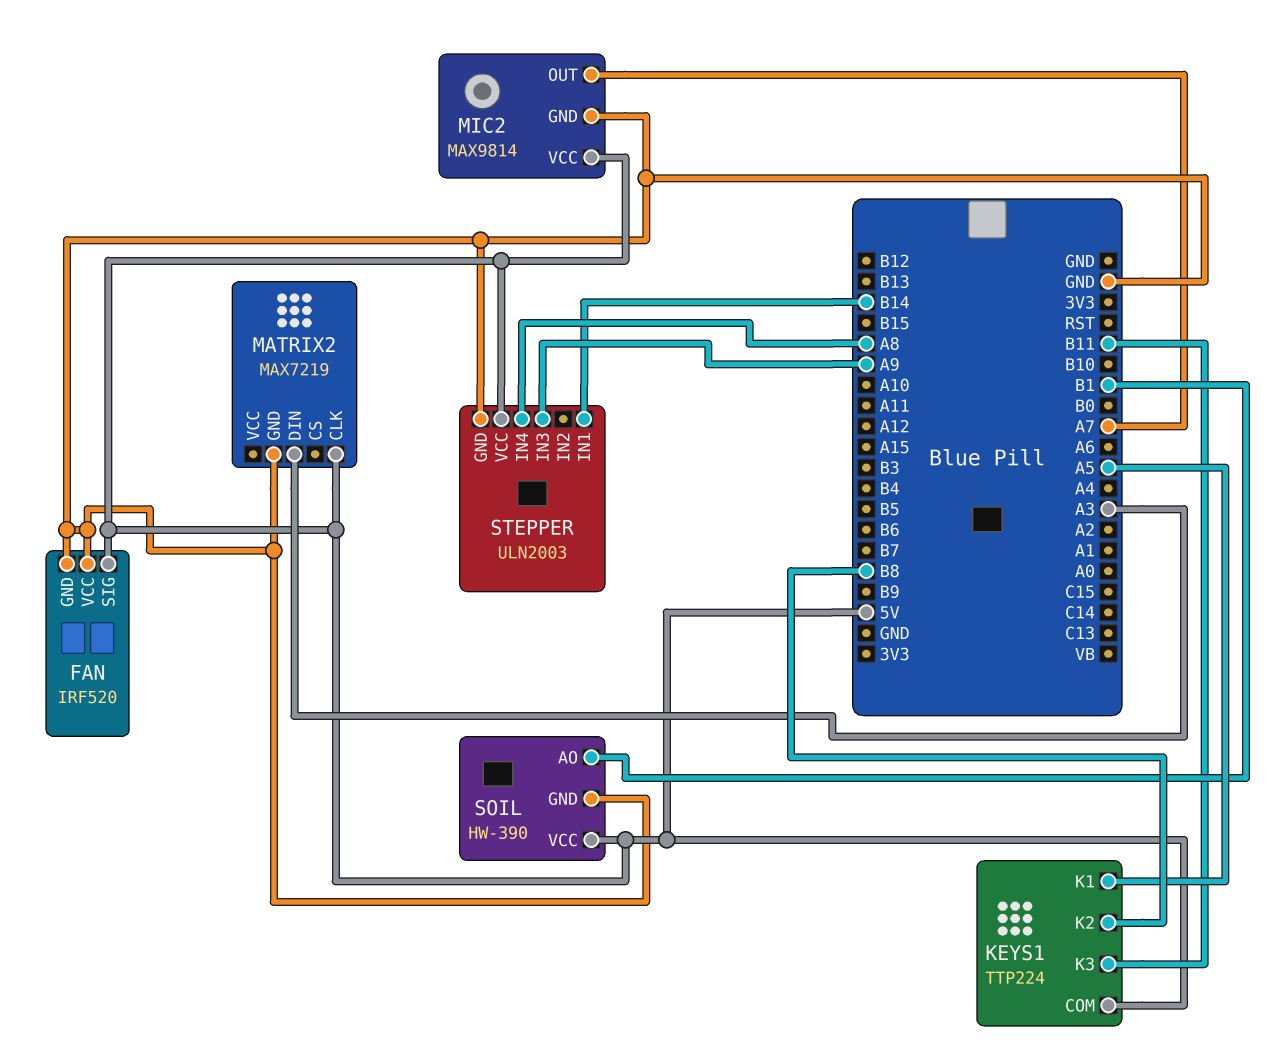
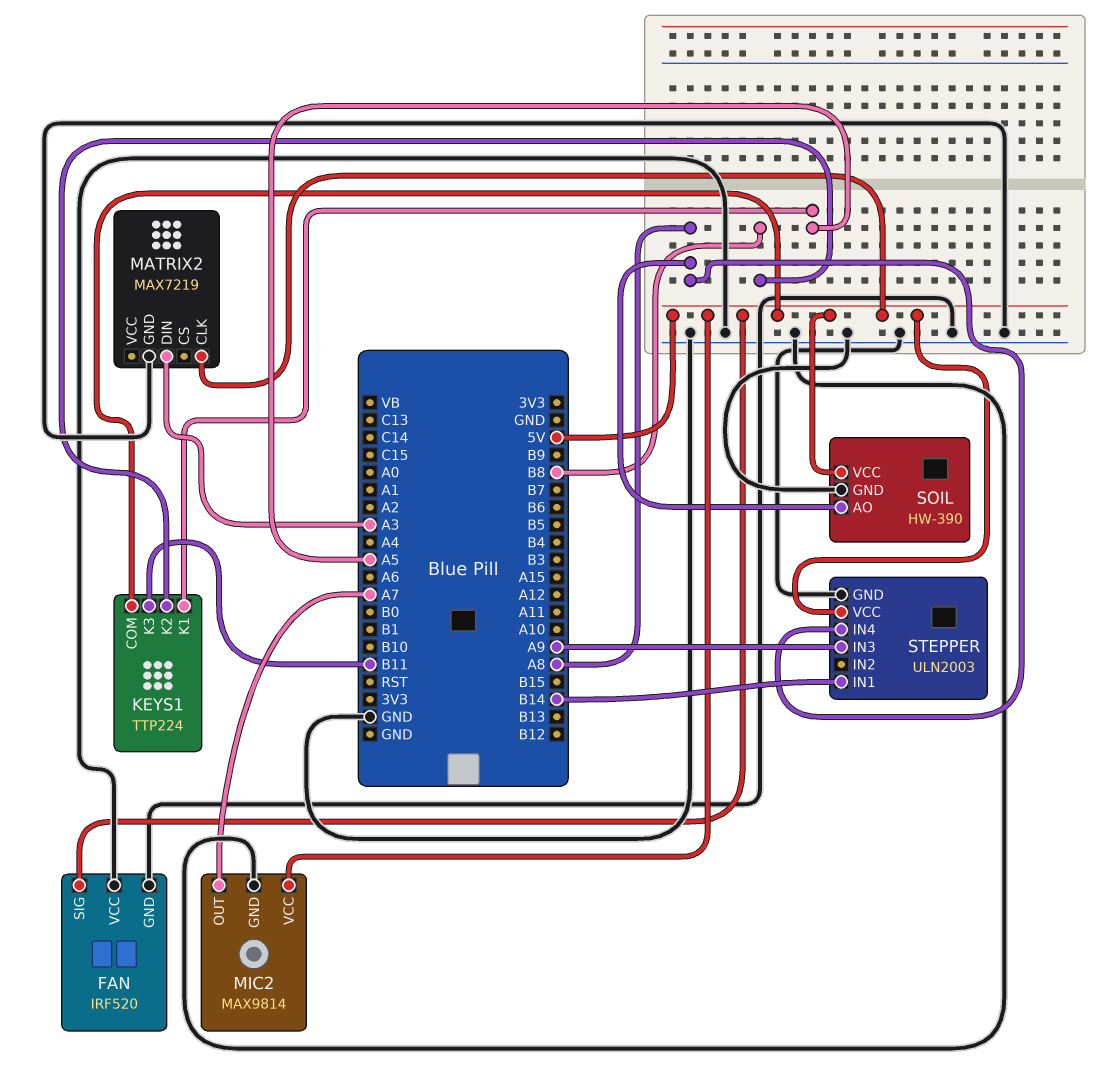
SOIL pin AO: B1 -> A8

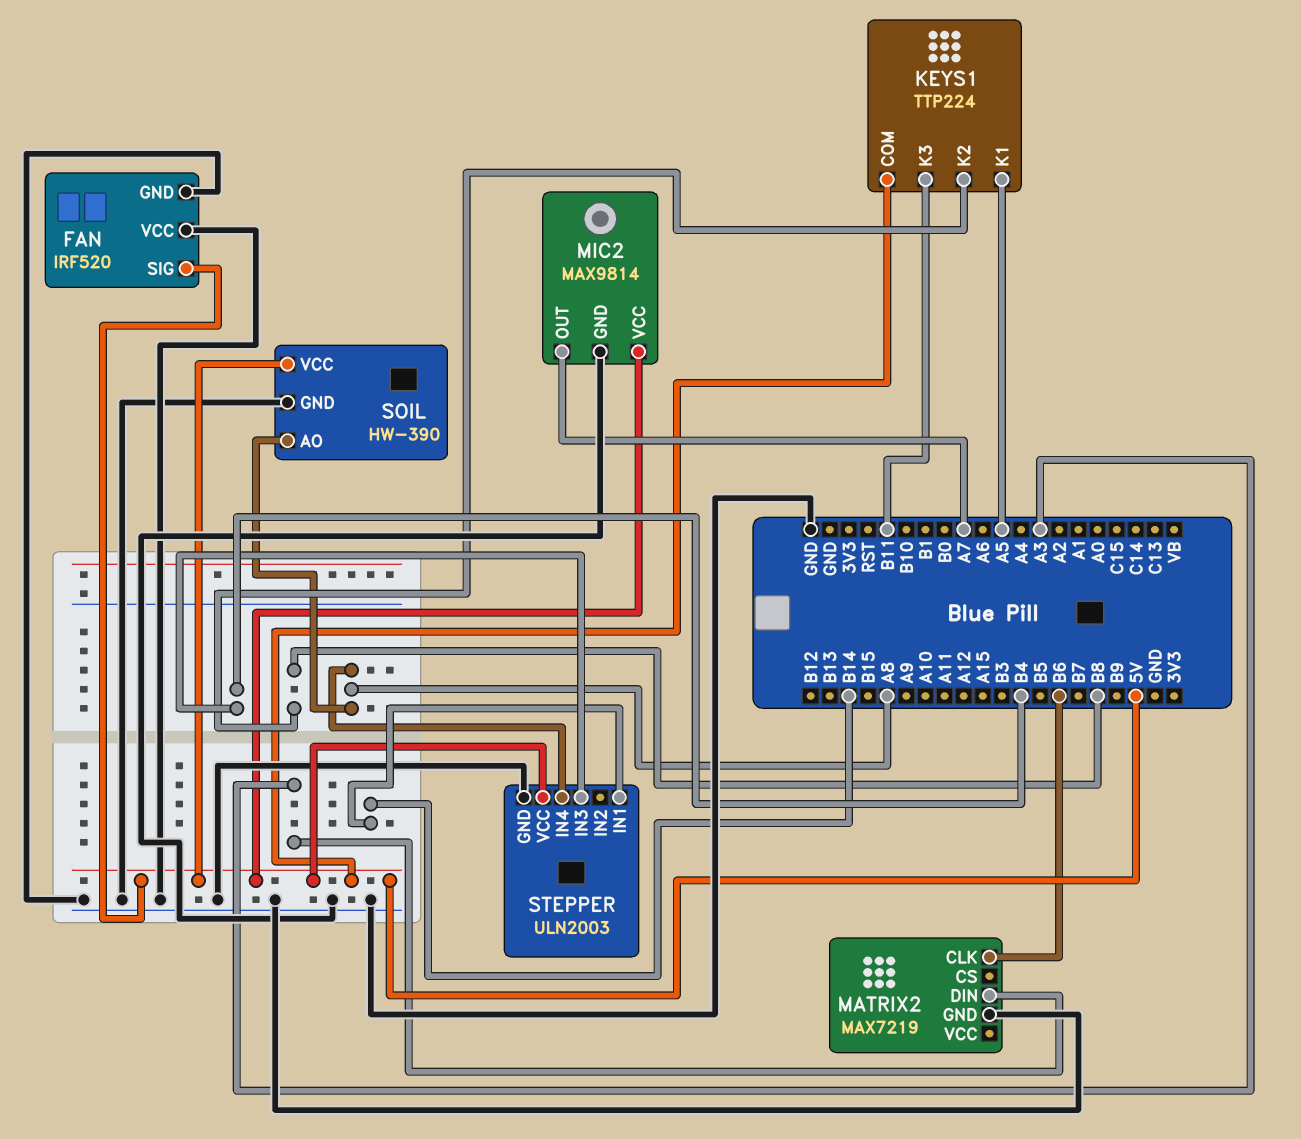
MATRIX2 pin CLK: 5V -> B6
STEPPER pin IN3: A9 -> B4

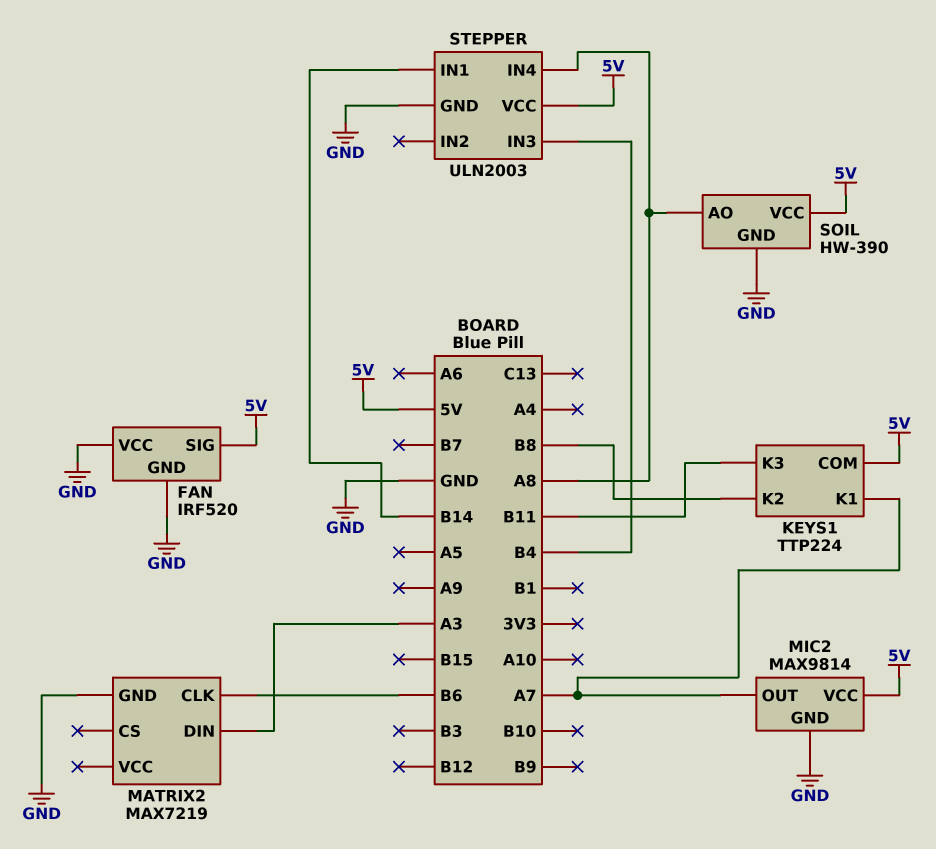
KEYS1 pin K1: A5 -> A7

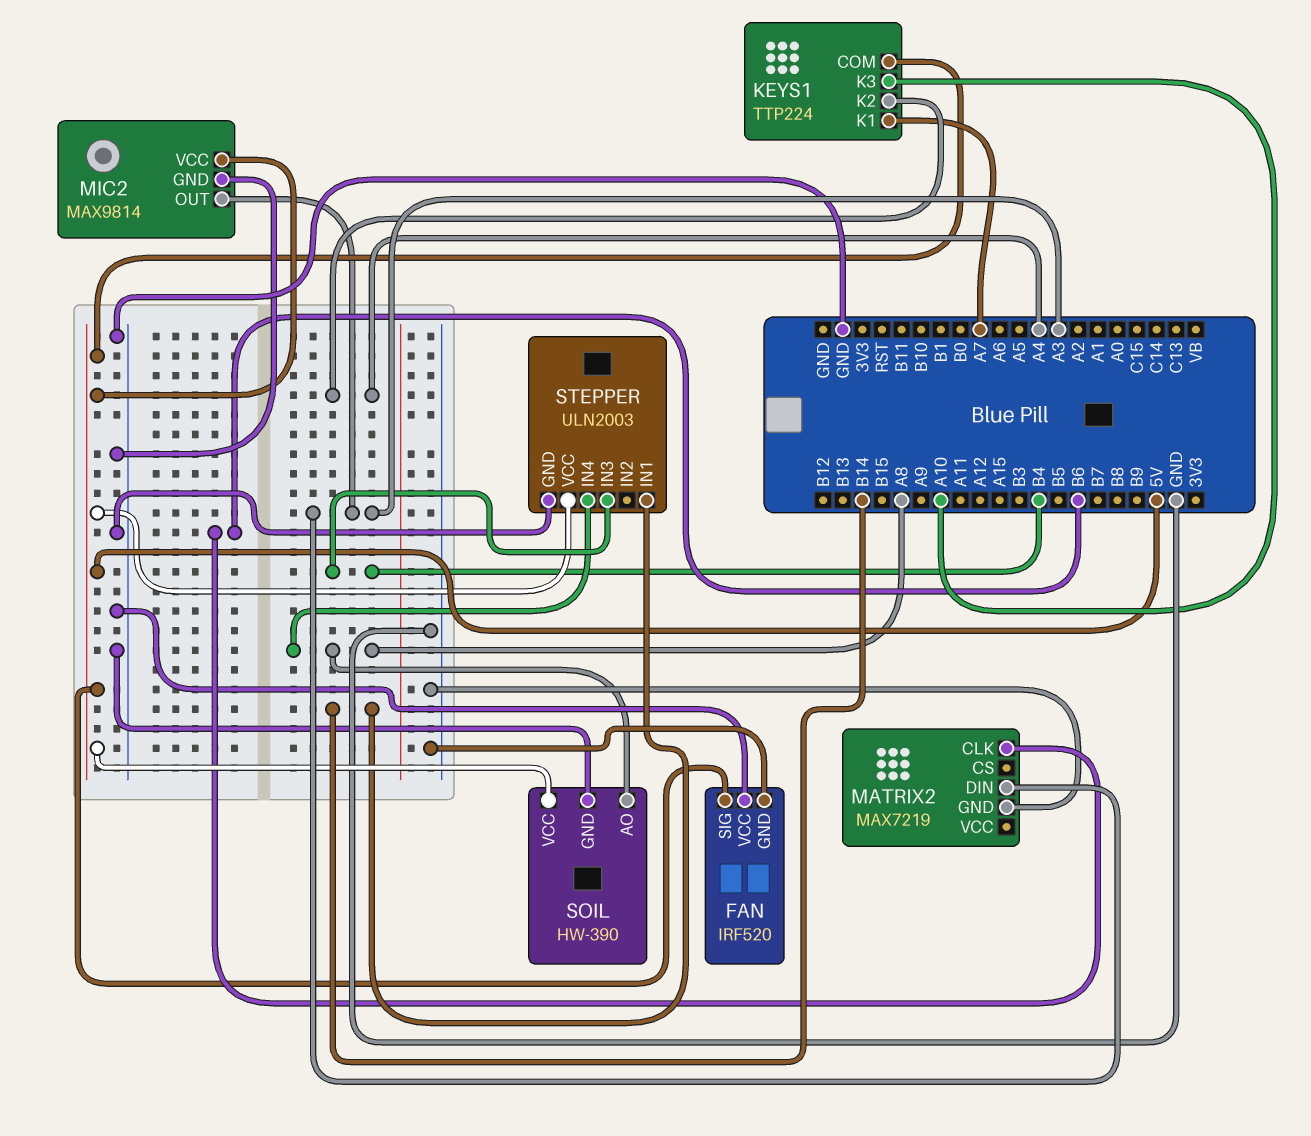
KEYS1 pin K2: B8 -> A4
KEYS1 pin K3: B11 -> A10
MIC2 pin OUT: A7 -> A3

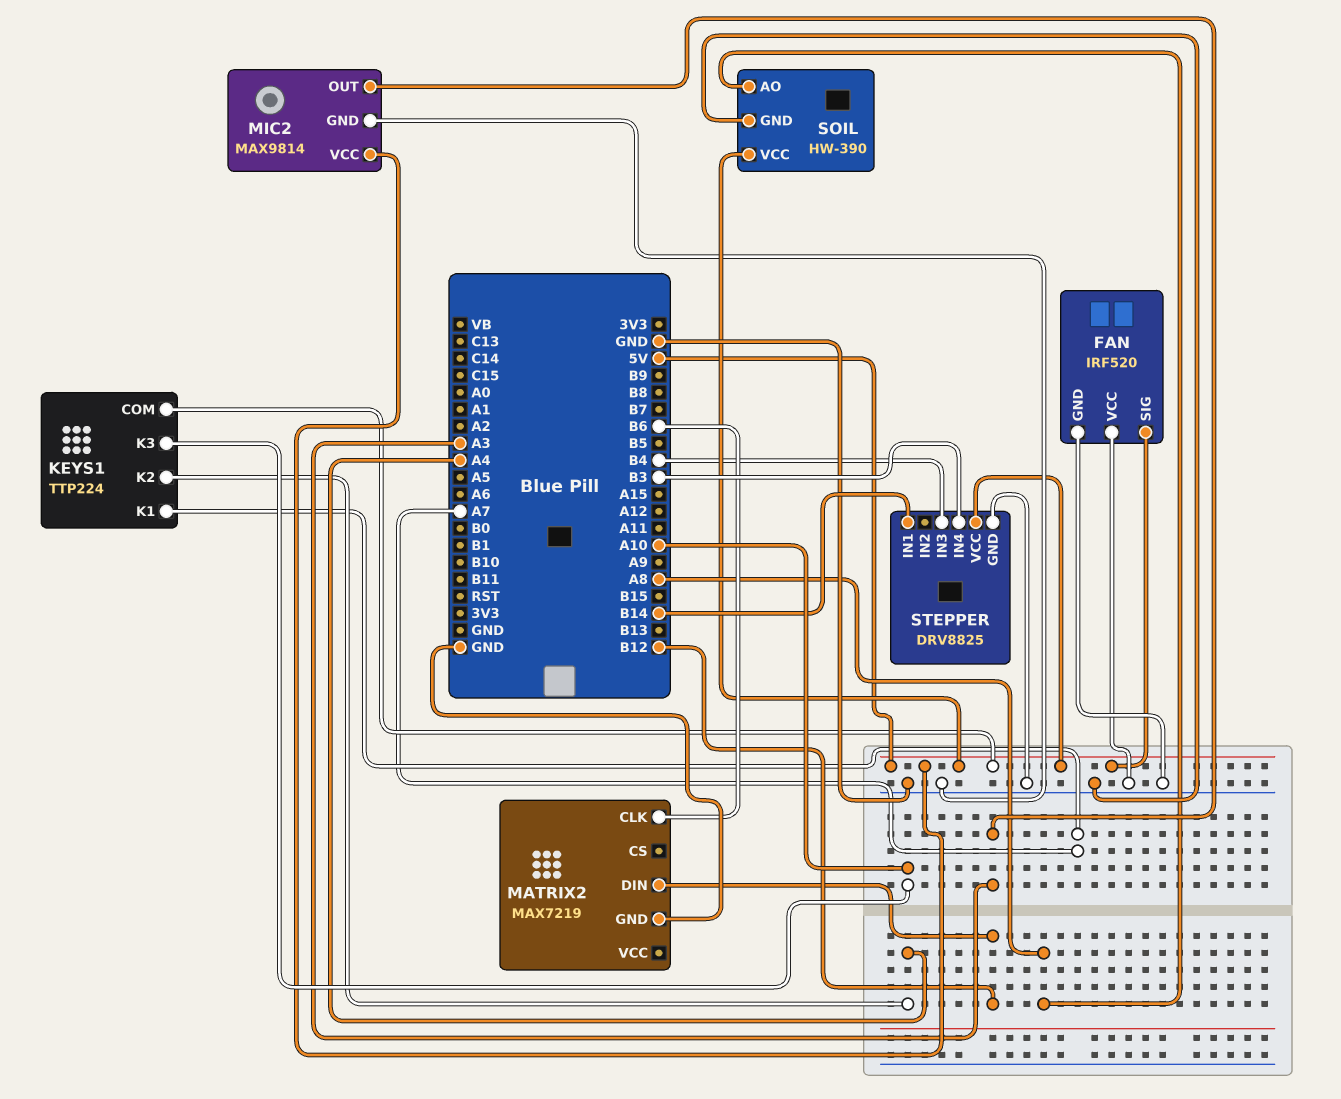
MATRIX2 pin DIN: A3 -> B12
STEPPER: ULN2003 -> DRV8825
STEPPER pin IN4: A8 -> B3

